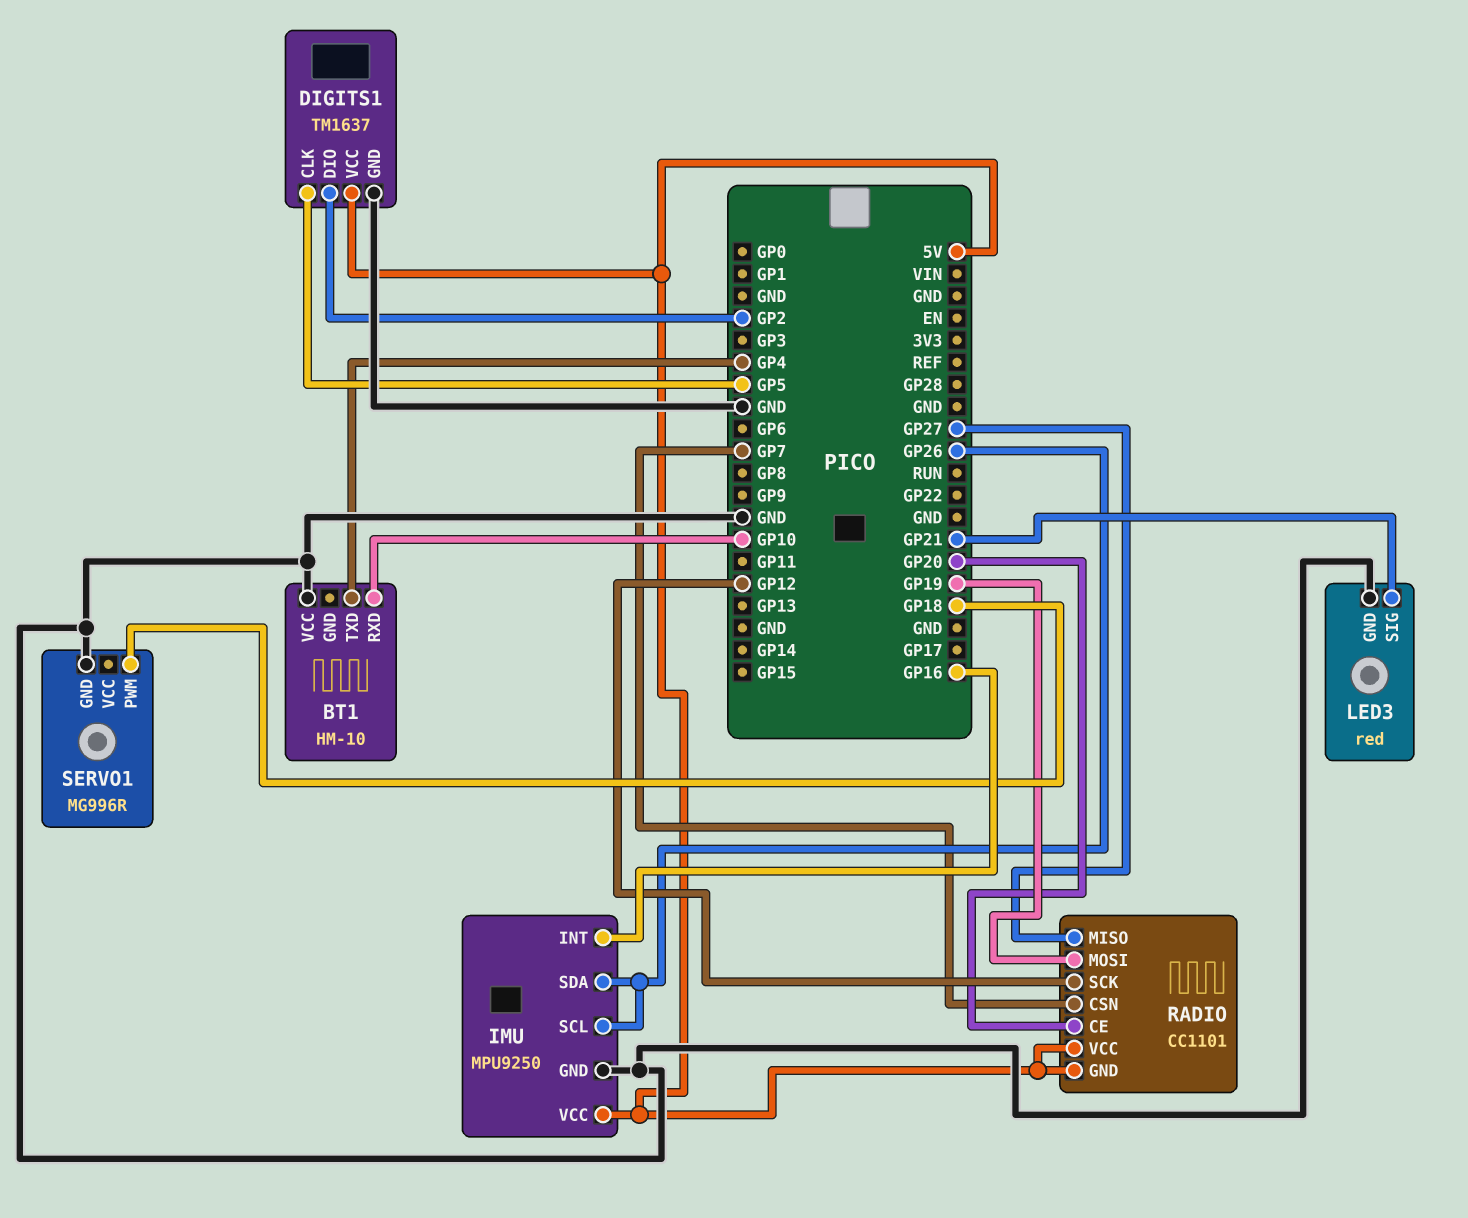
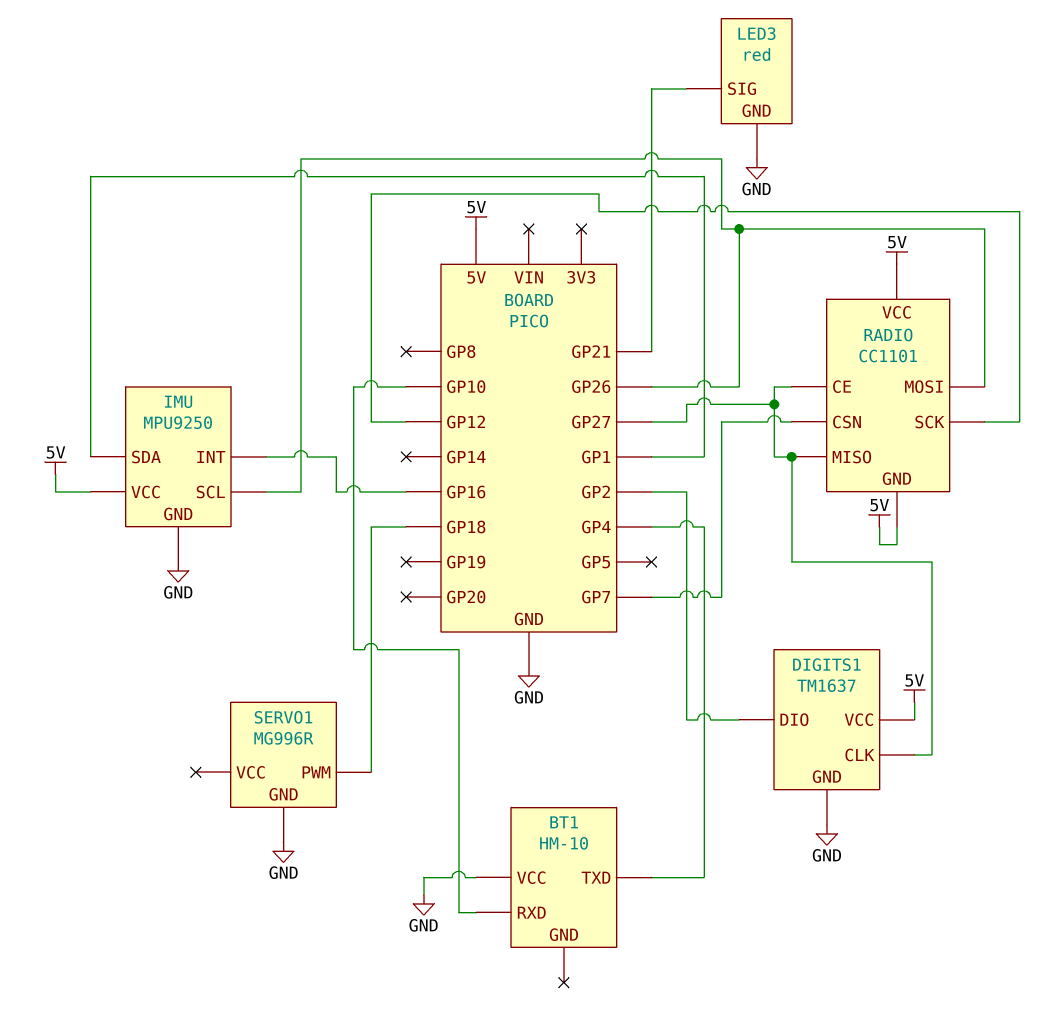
DIGITS1 pin CLK: GP5 -> GP27
IMU pin SDA: GP26 -> GP1
RADIO pin CE: GP20 -> GP27
RADIO pin MOSI: GP19 -> GP26

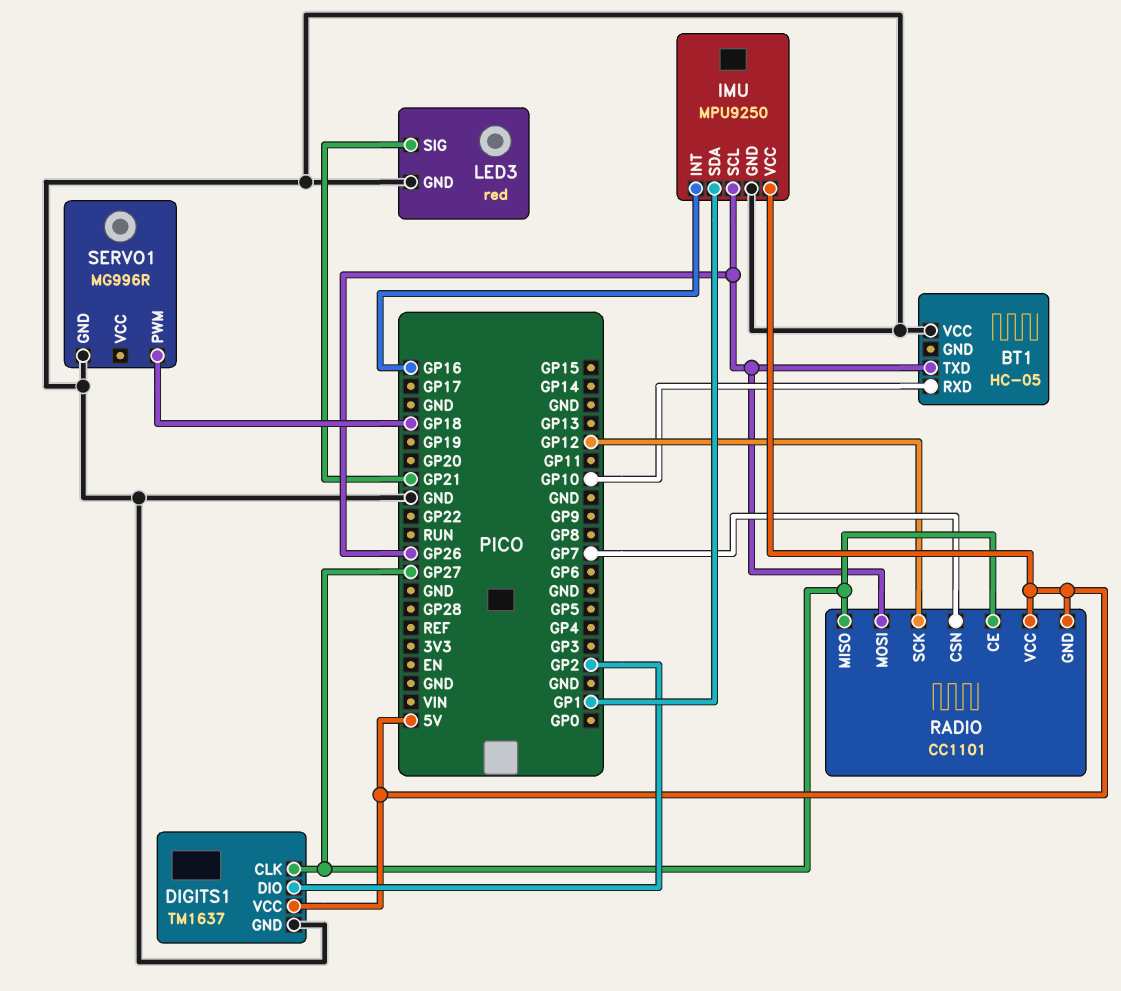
BT1: HM-10 -> HC-05
BT1 pin TXD: GP4 -> GP26

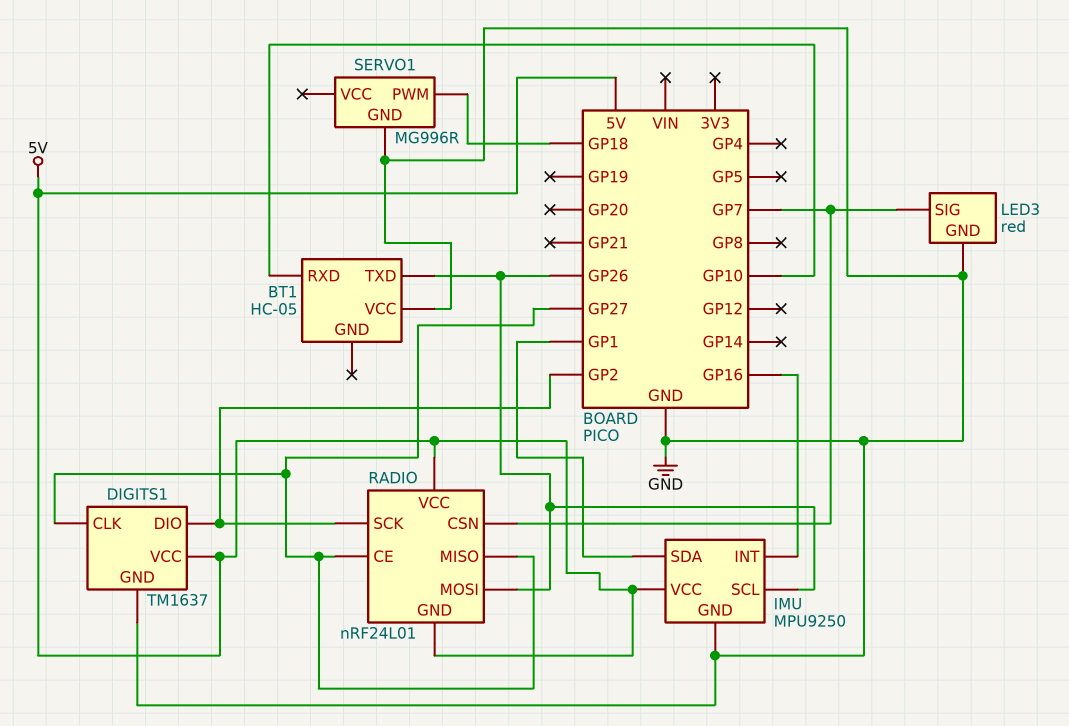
LED3 pin SIG: GP21 -> GP7
RADIO: CC1101 -> nRF24L01
RADIO pin SCK: GP12 -> GP2

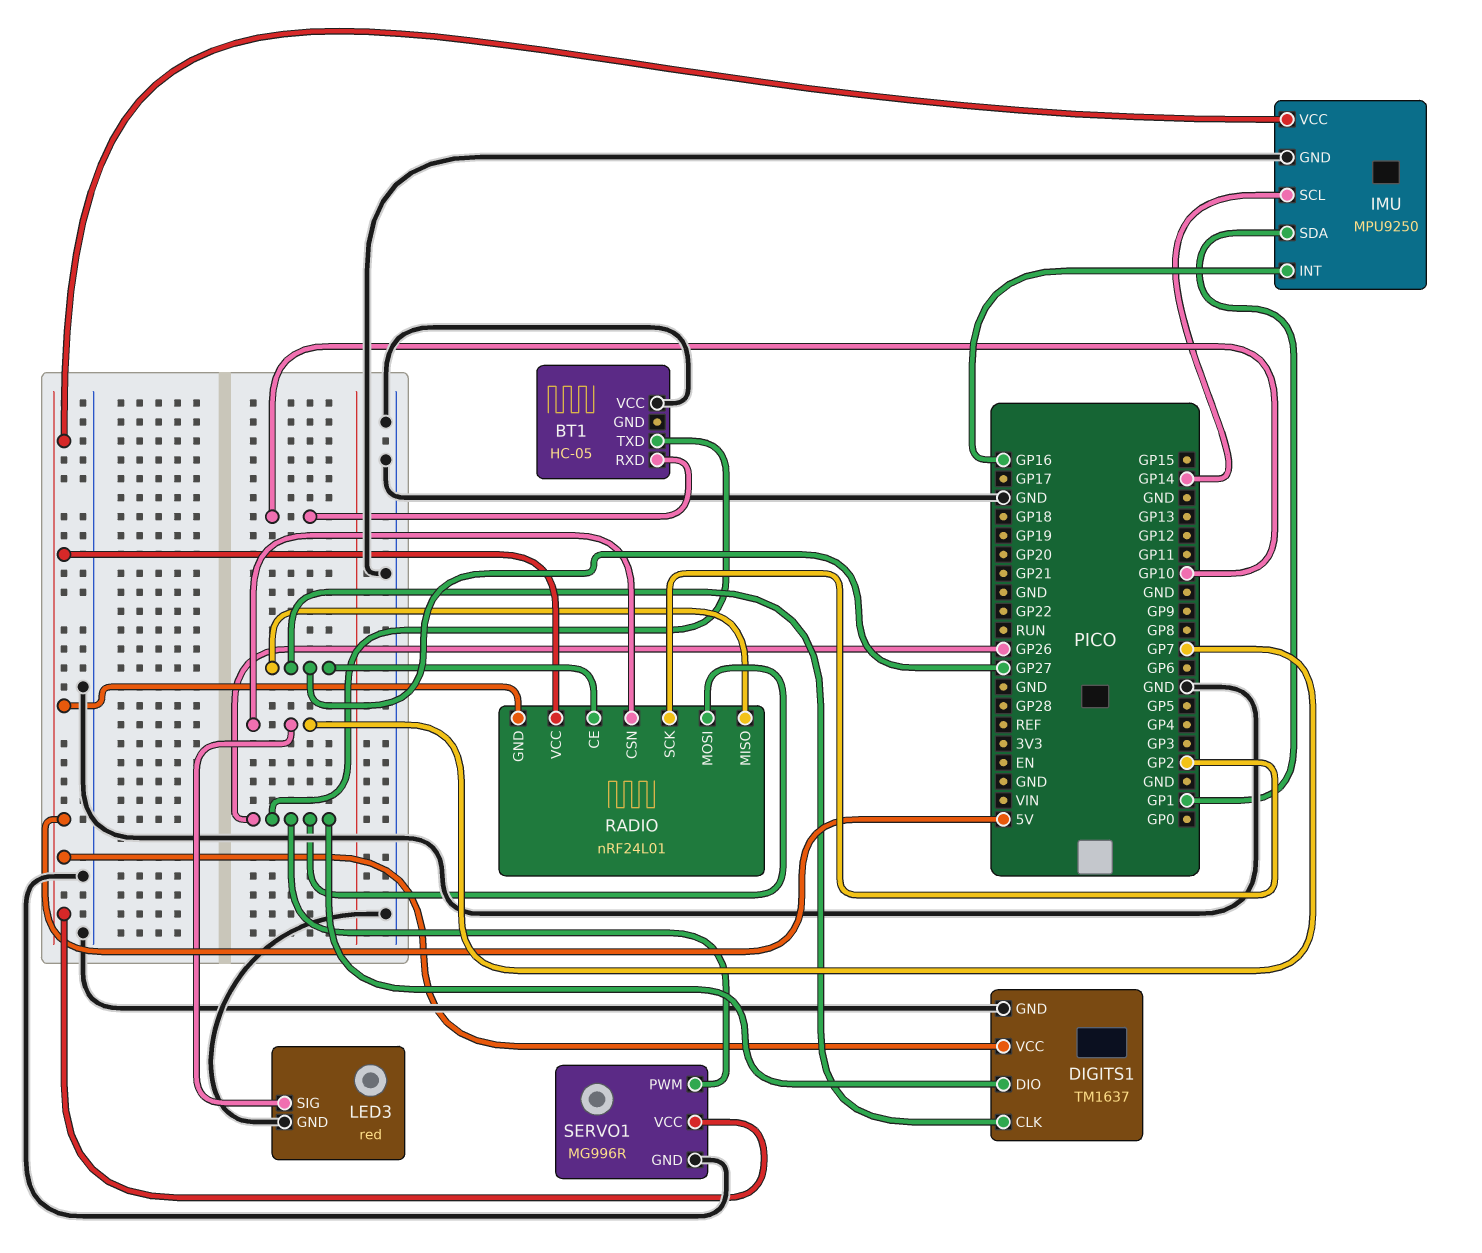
DIGITS1 pin DIO: GP2 -> GP26
IMU pin SCL: GP26 -> GP14
SERVO1 pin PWM: GP18 -> GP26
SERVO1 pin VCC: none -> 5V

